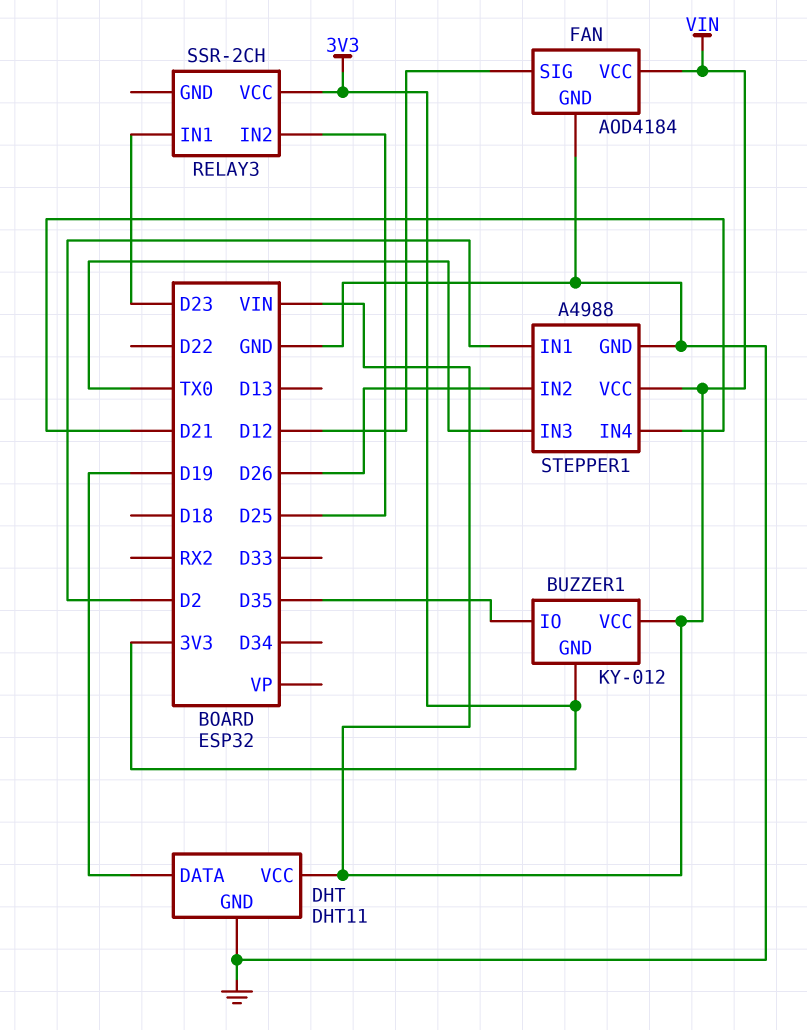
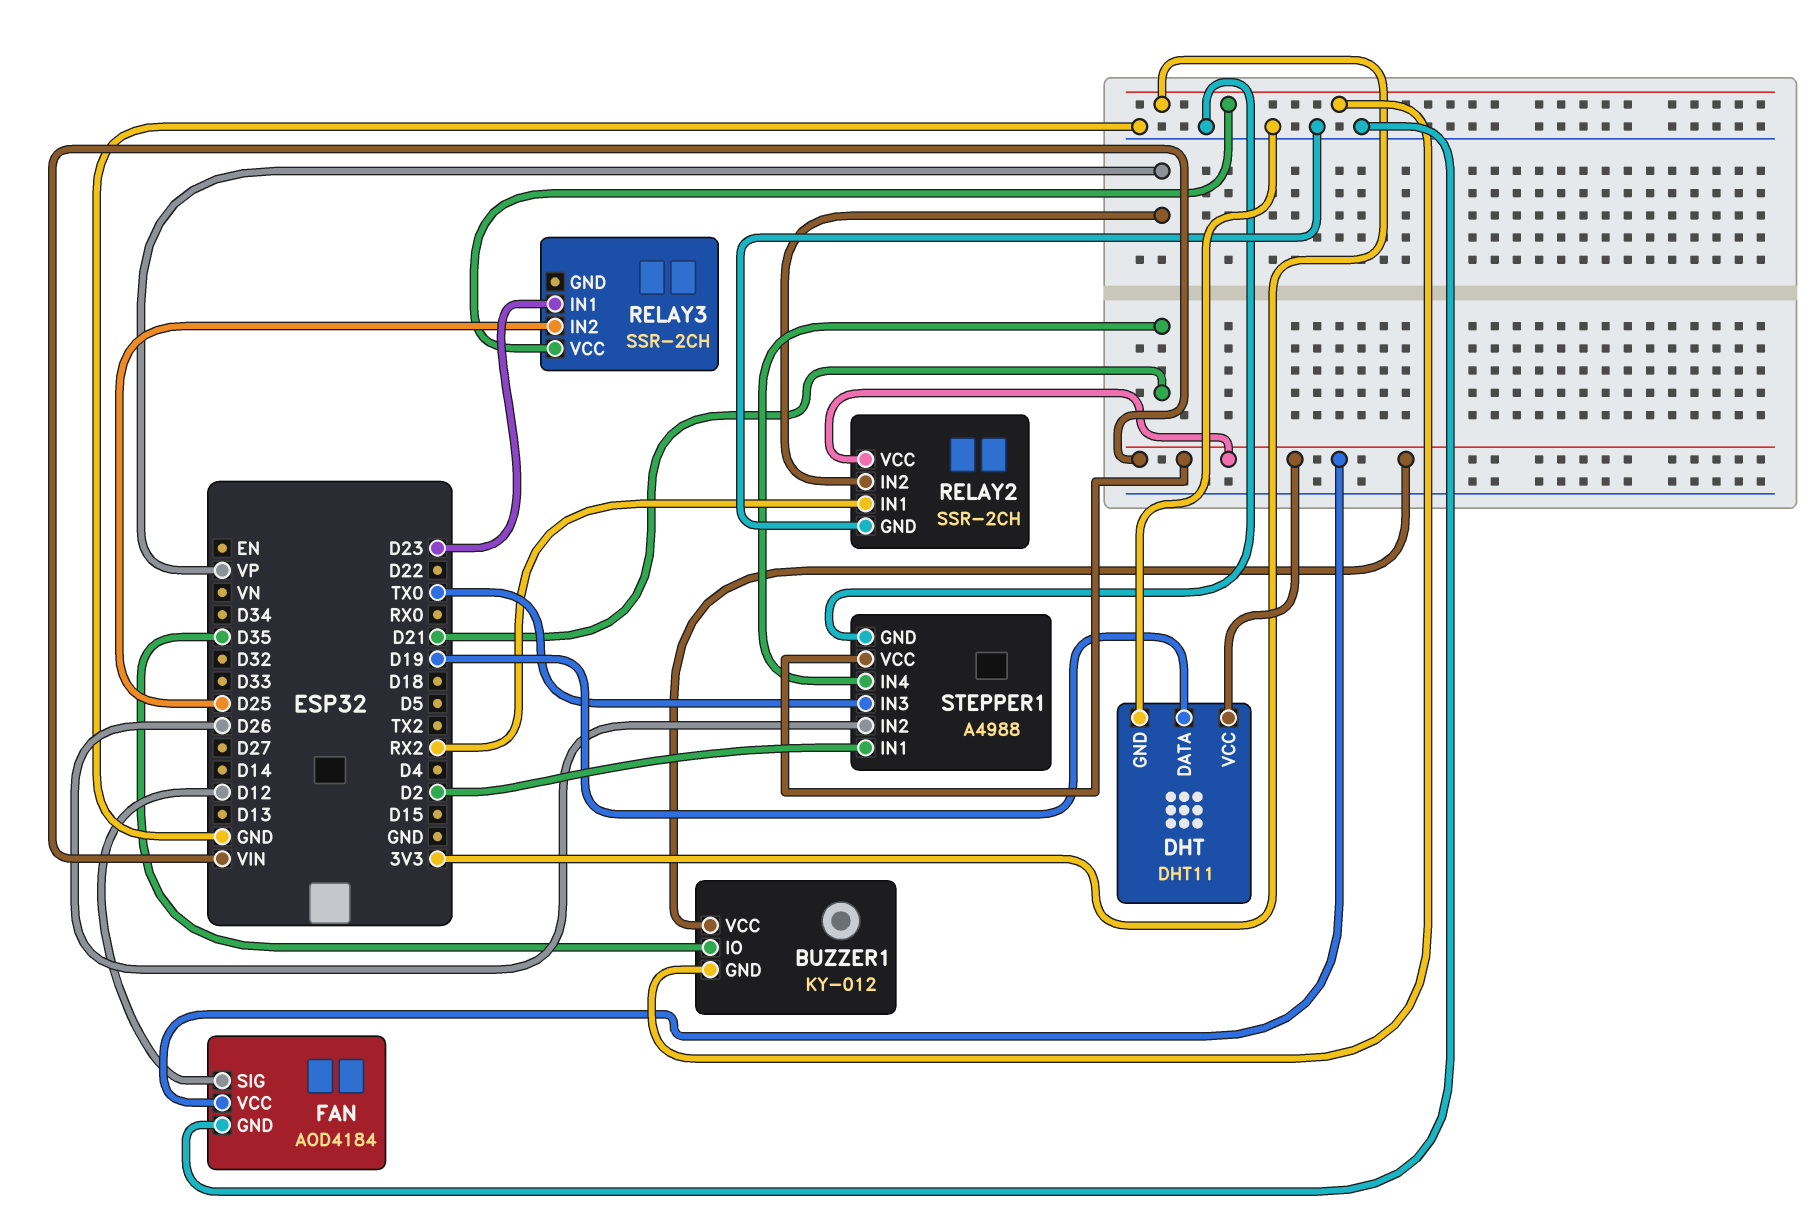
RELAY2: none -> SSR-2CH
RELAY2 pin GND: none -> GND
RELAY2 pin IN1: none -> RX2
RELAY2 pin IN2: none -> VP
RELAY2 pin VCC: none -> VIN

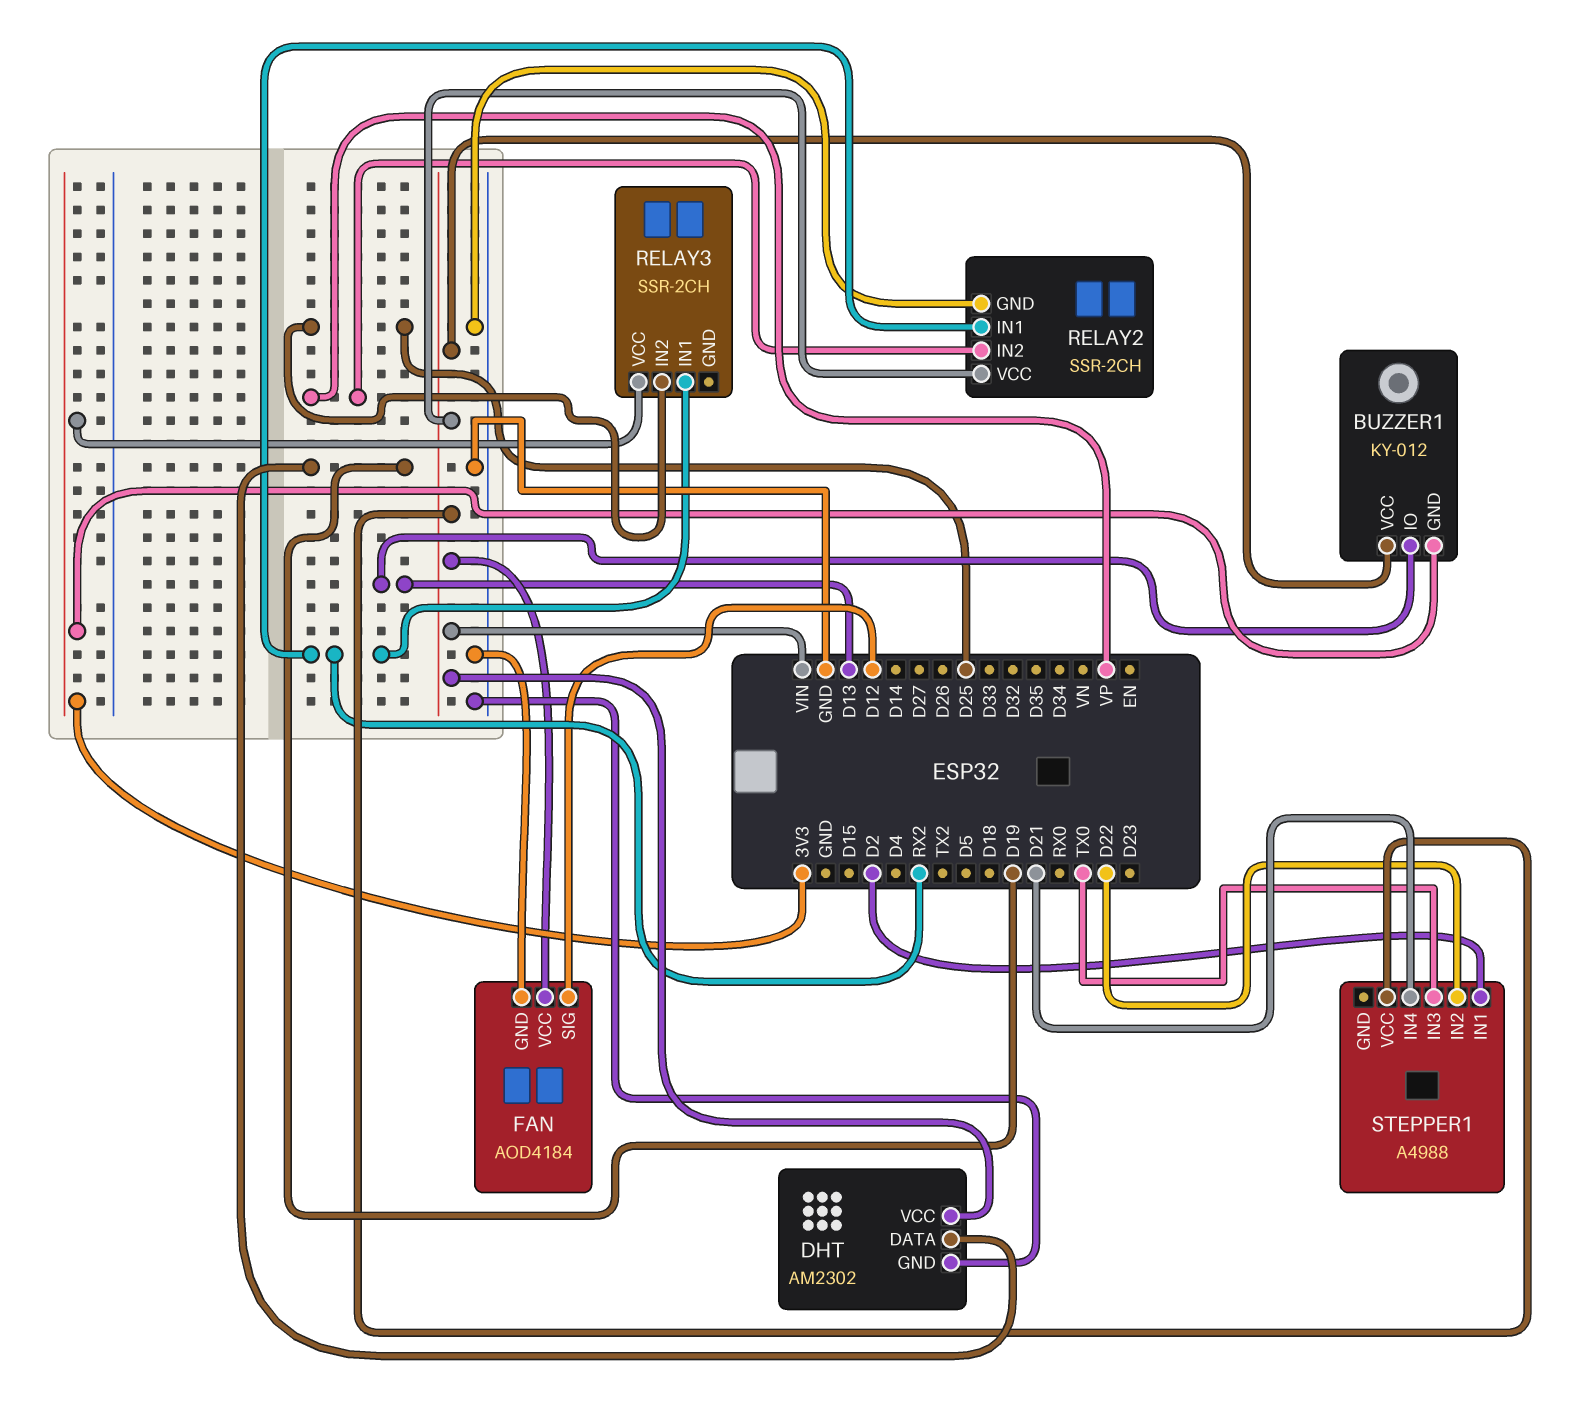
BUZZER1 pin IO: D35 -> D13
DHT: DHT11 -> AM2302
RELAY3 pin IN1: D23 -> RX2
STEPPER1 pin GND: GND -> none
STEPPER1 pin IN2: D26 -> D22

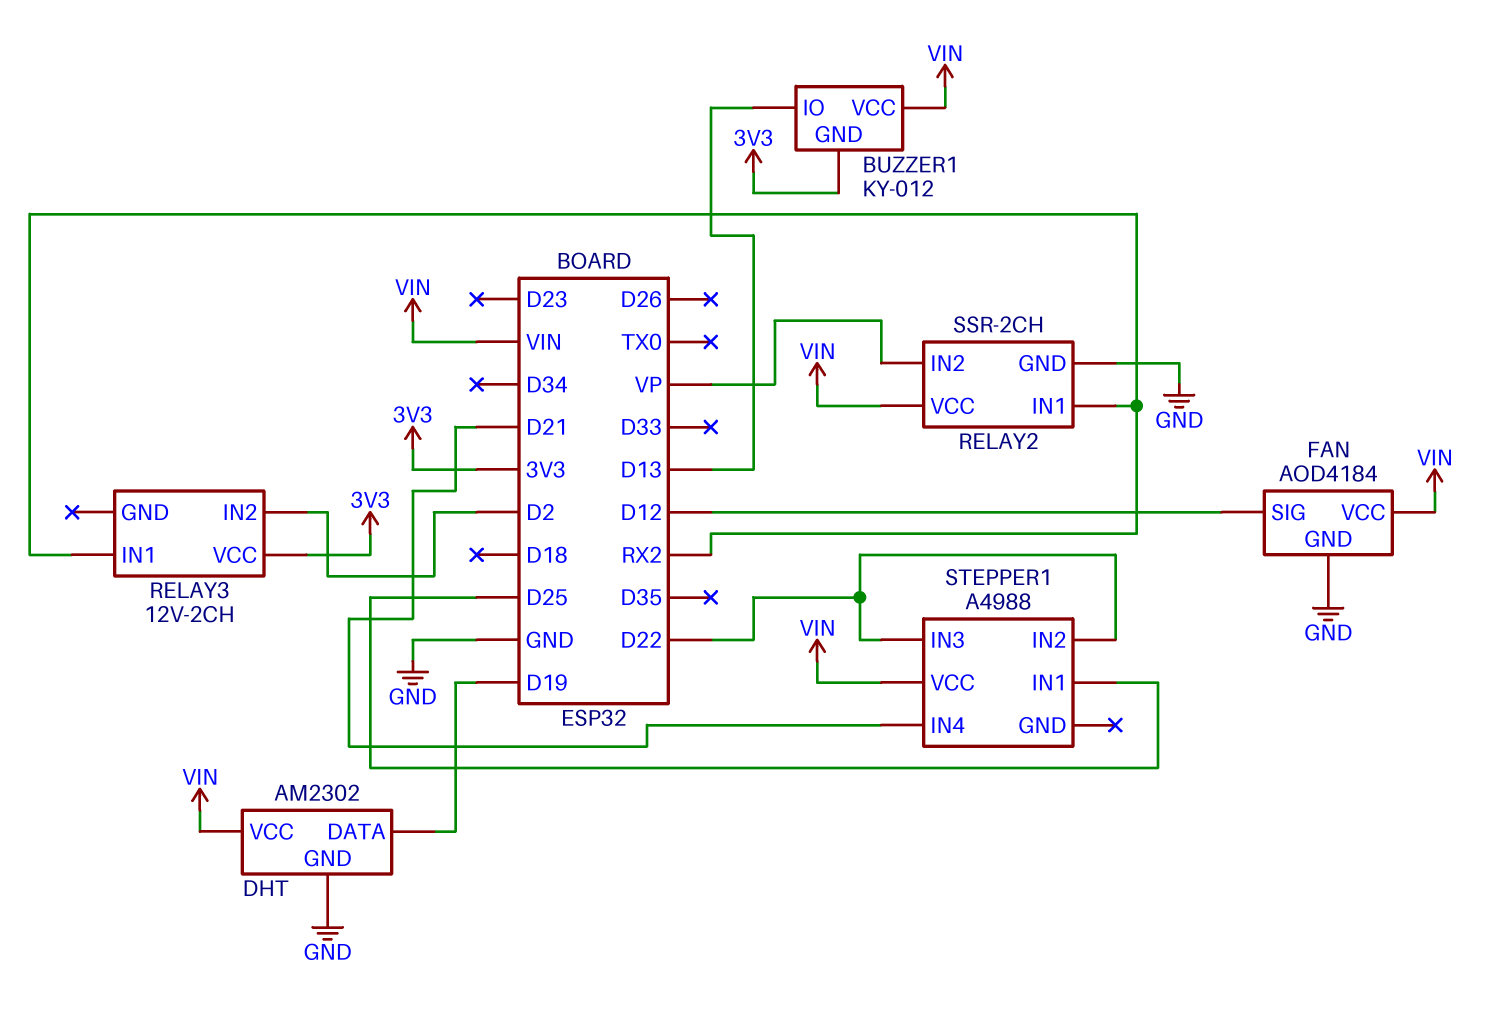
RELAY3: SSR-2CH -> 12V-2CH
RELAY3 pin IN2: D25 -> D2
STEPPER1 pin IN1: D2 -> D25
STEPPER1 pin IN3: TX0 -> D22

